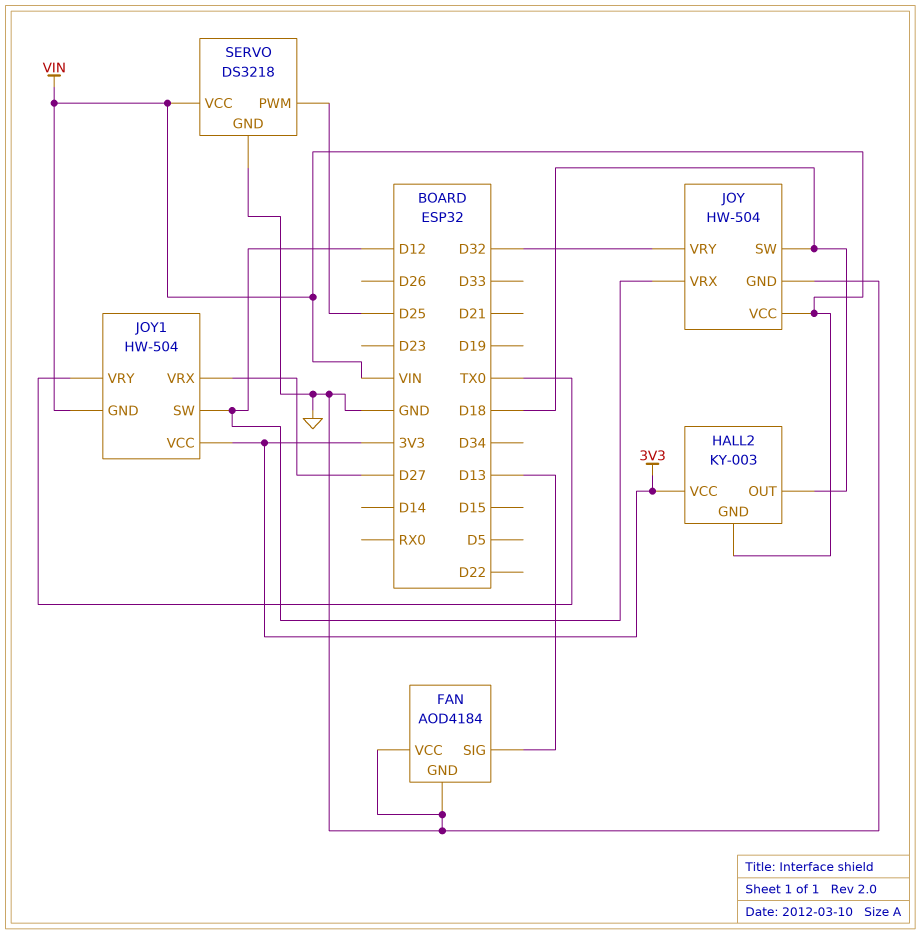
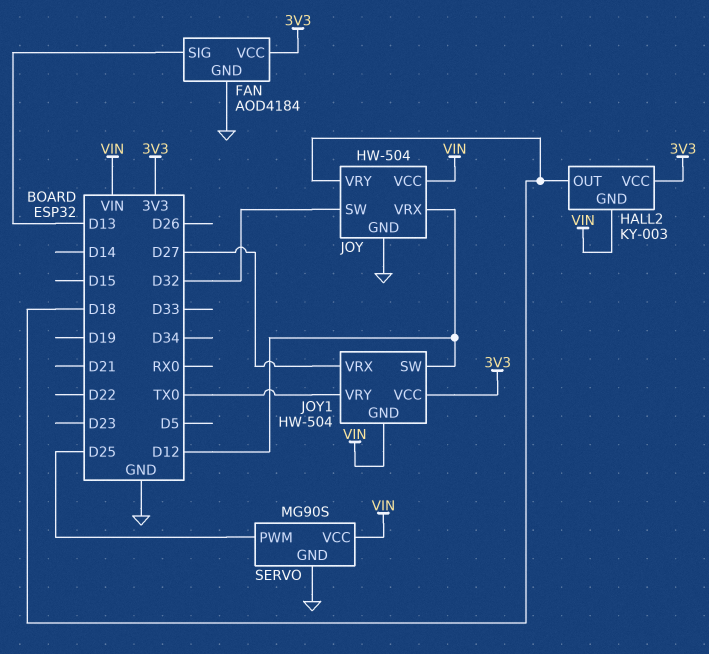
FAN pin VCC: GND -> 3V3
JOY pin SW: D18 -> D32
JOY pin VRY: D32 -> D18
SERVO: DS3218 -> MG90S

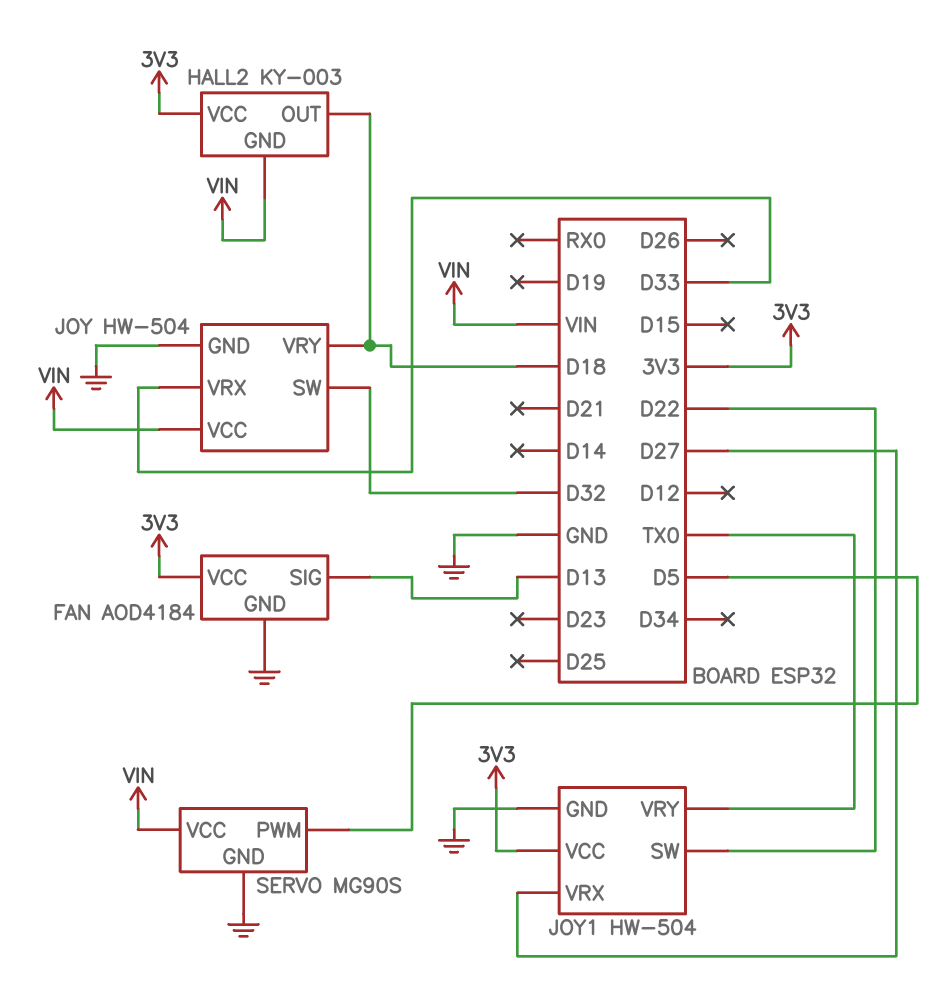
JOY pin VRX: D12 -> D33
JOY1 pin GND: VIN -> GND
JOY1 pin SW: D12 -> D22
SERVO pin PWM: D25 -> D5

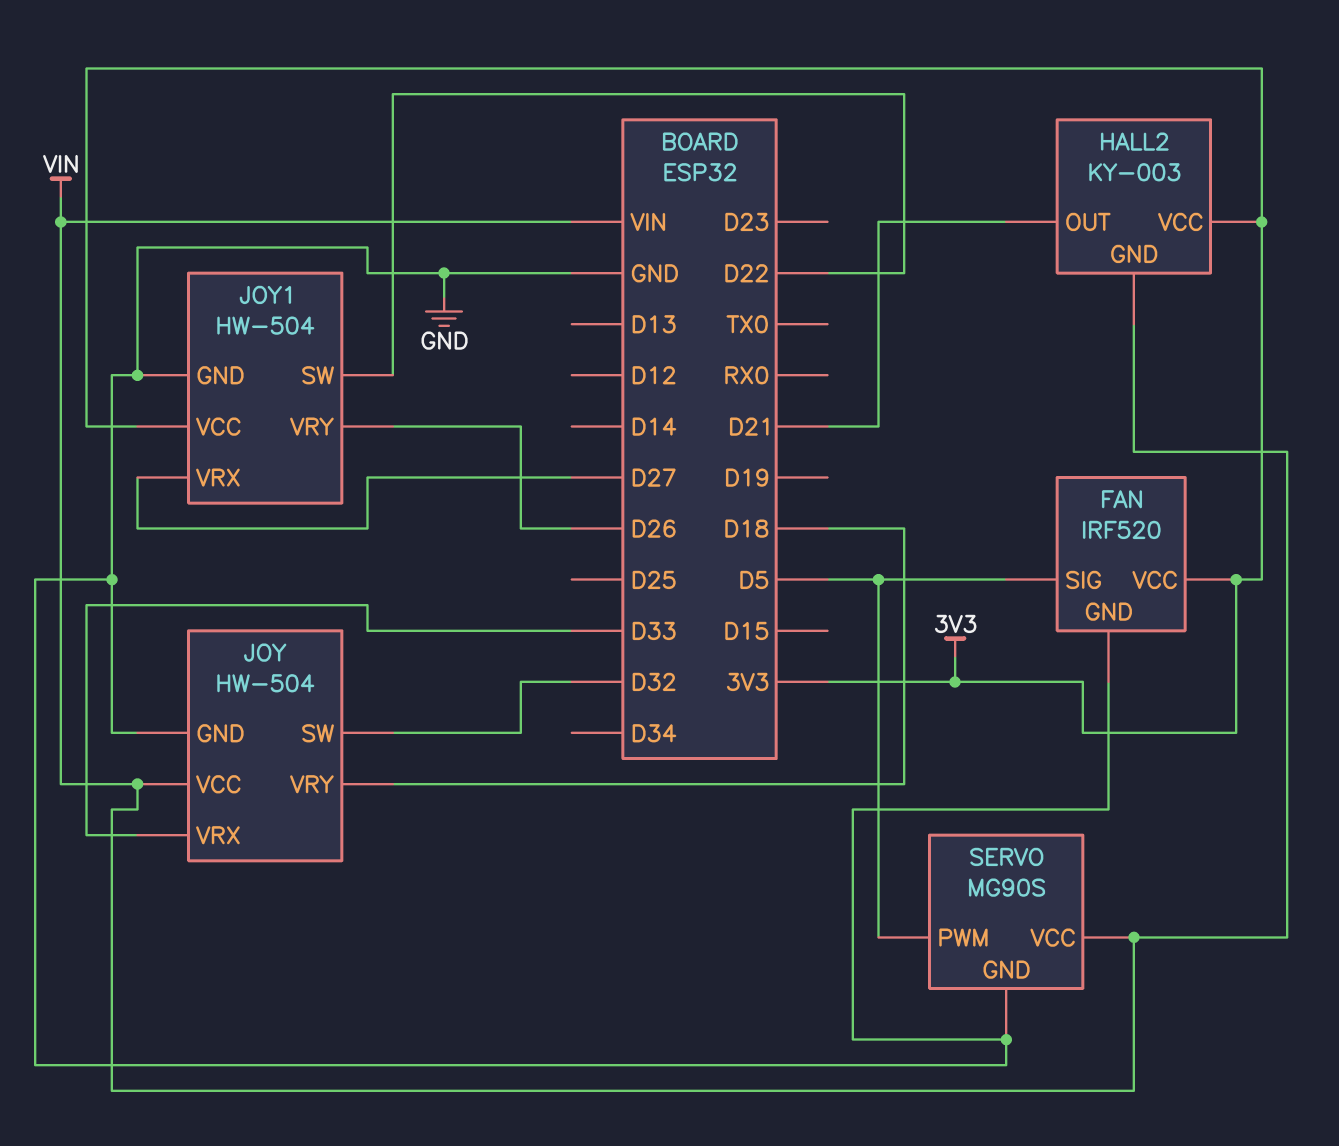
FAN: AOD4184 -> IRF520
FAN pin SIG: D13 -> D5
HALL2 pin OUT: D18 -> D21
JOY1 pin VRY: TX0 -> D26

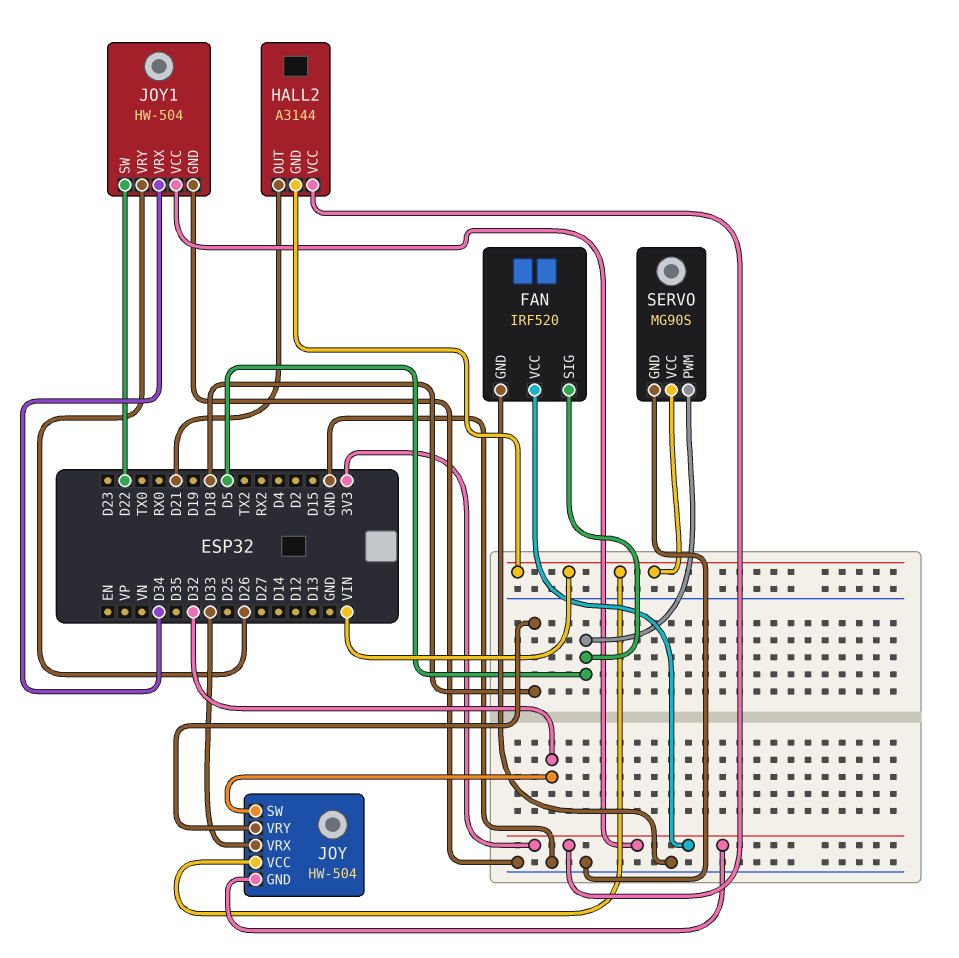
HALL2: KY-003 -> A3144
JOY pin GND: GND -> 3V3
JOY1 pin VRX: D27 -> D34

